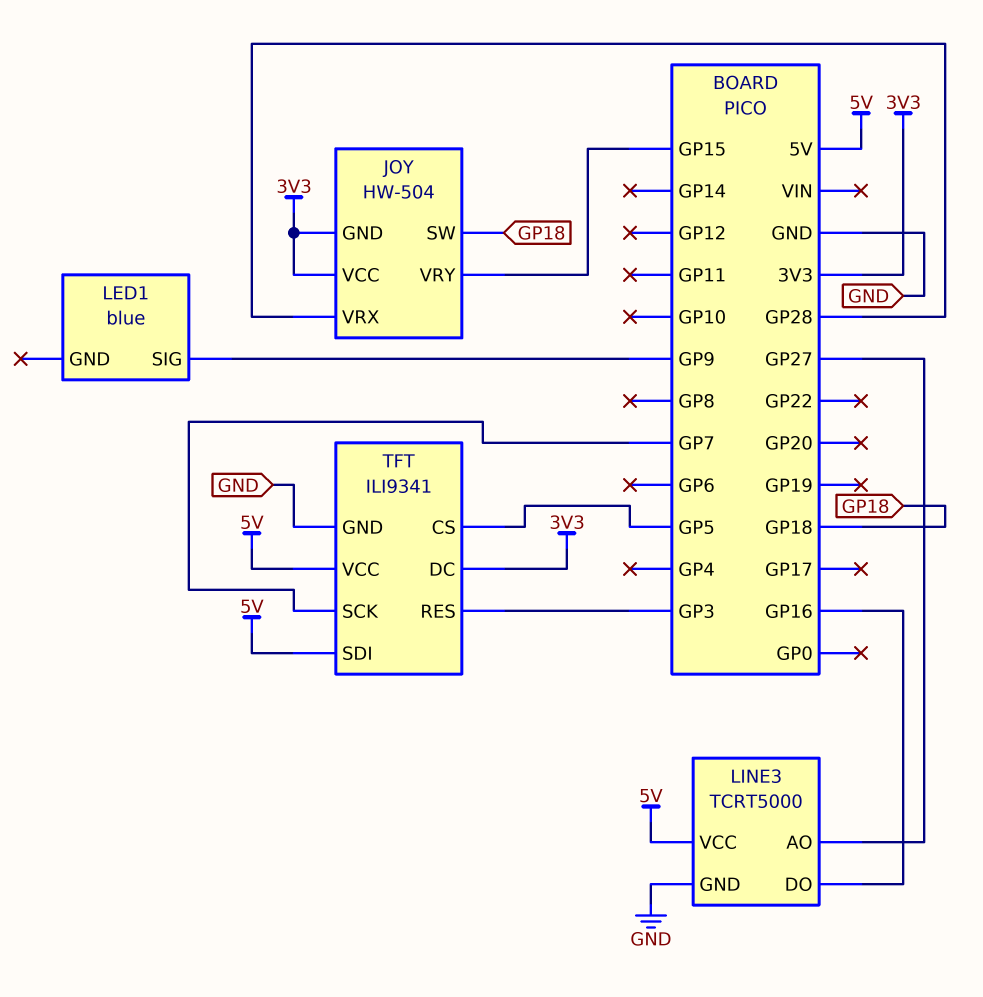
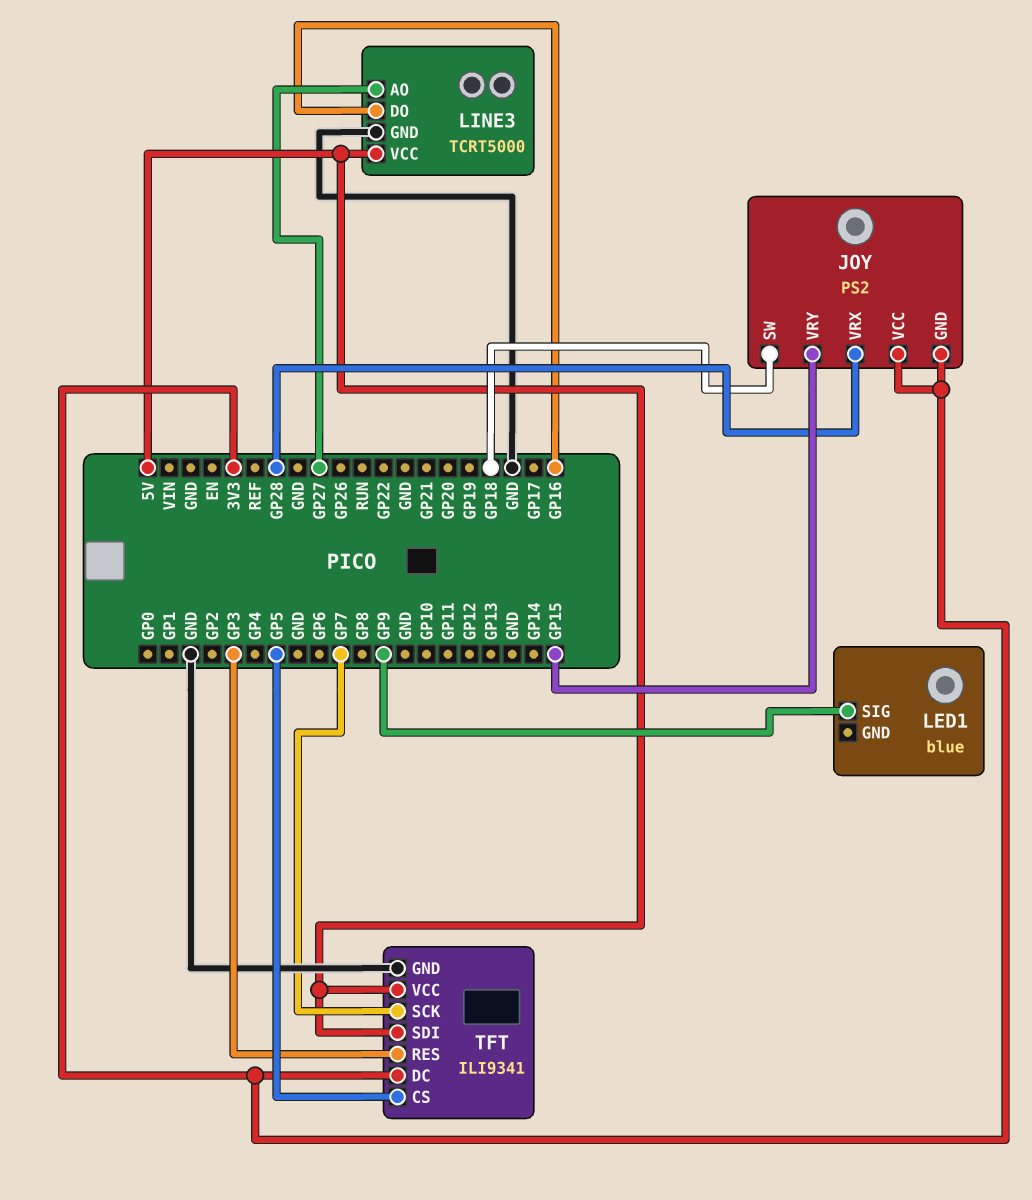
JOY: HW-504 -> PS2

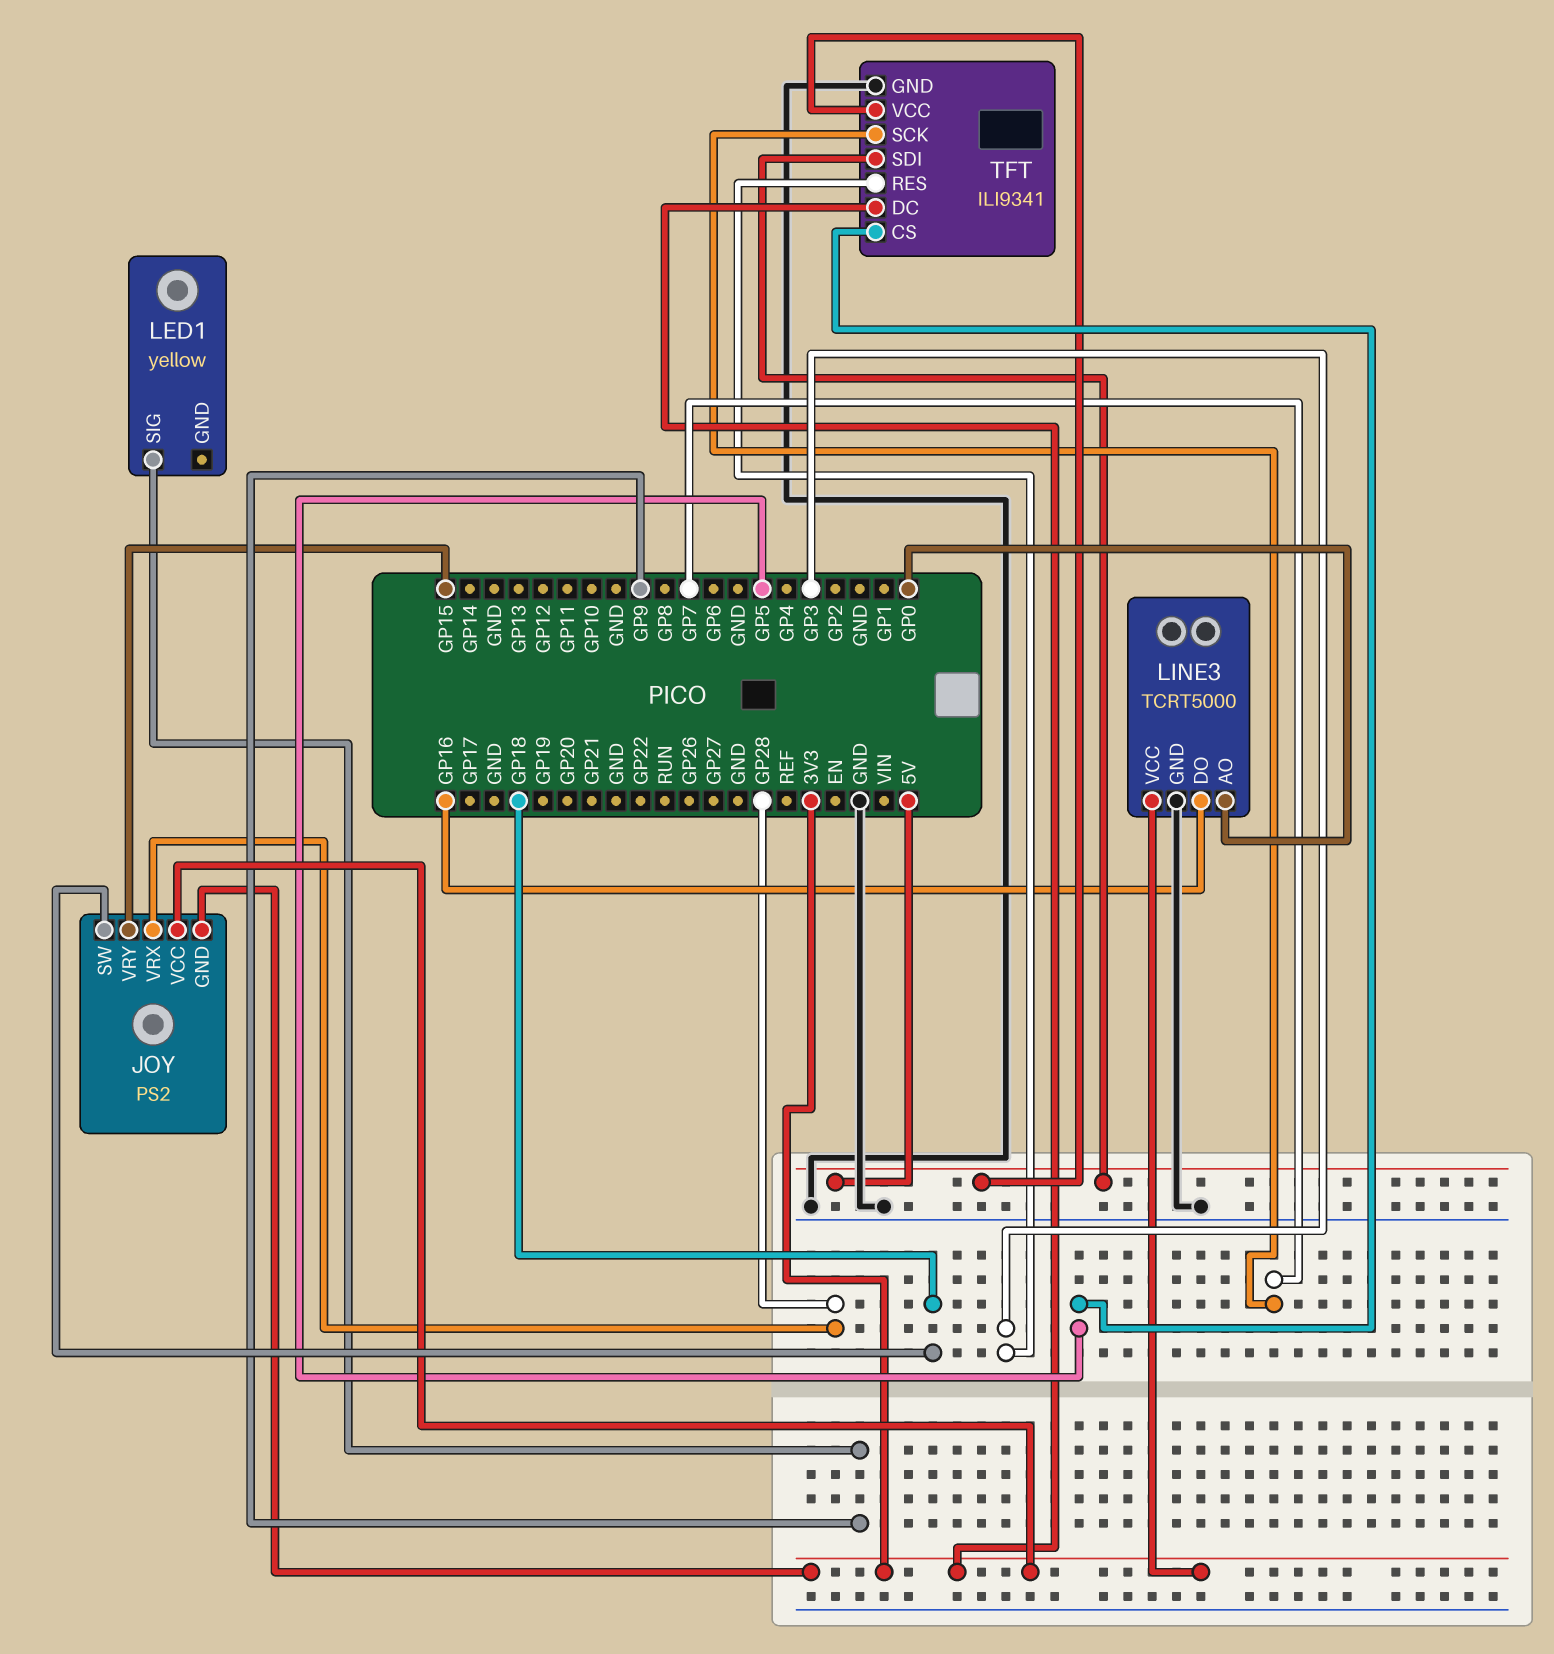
LED1: blue -> yellow
LINE3 pin AO: GP27 -> GP0
LINE3 pin VCC: 5V -> 3V3

